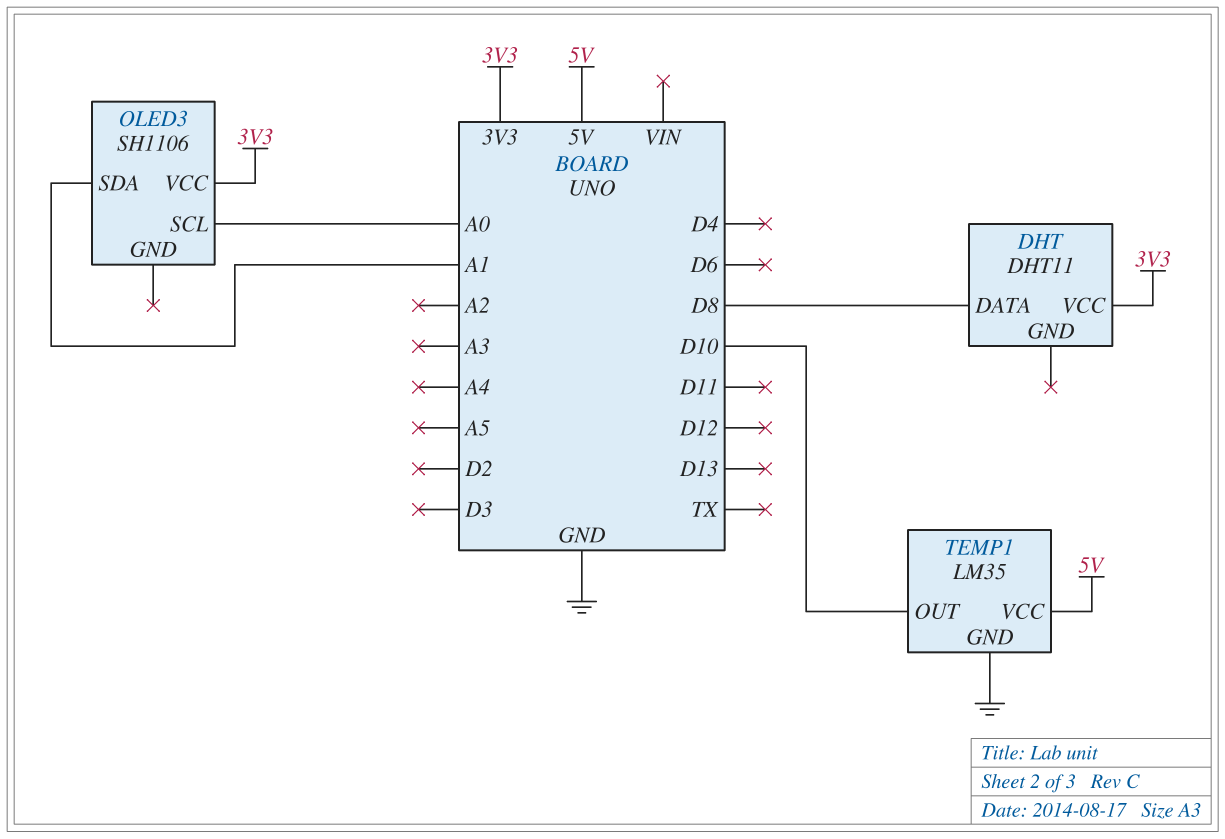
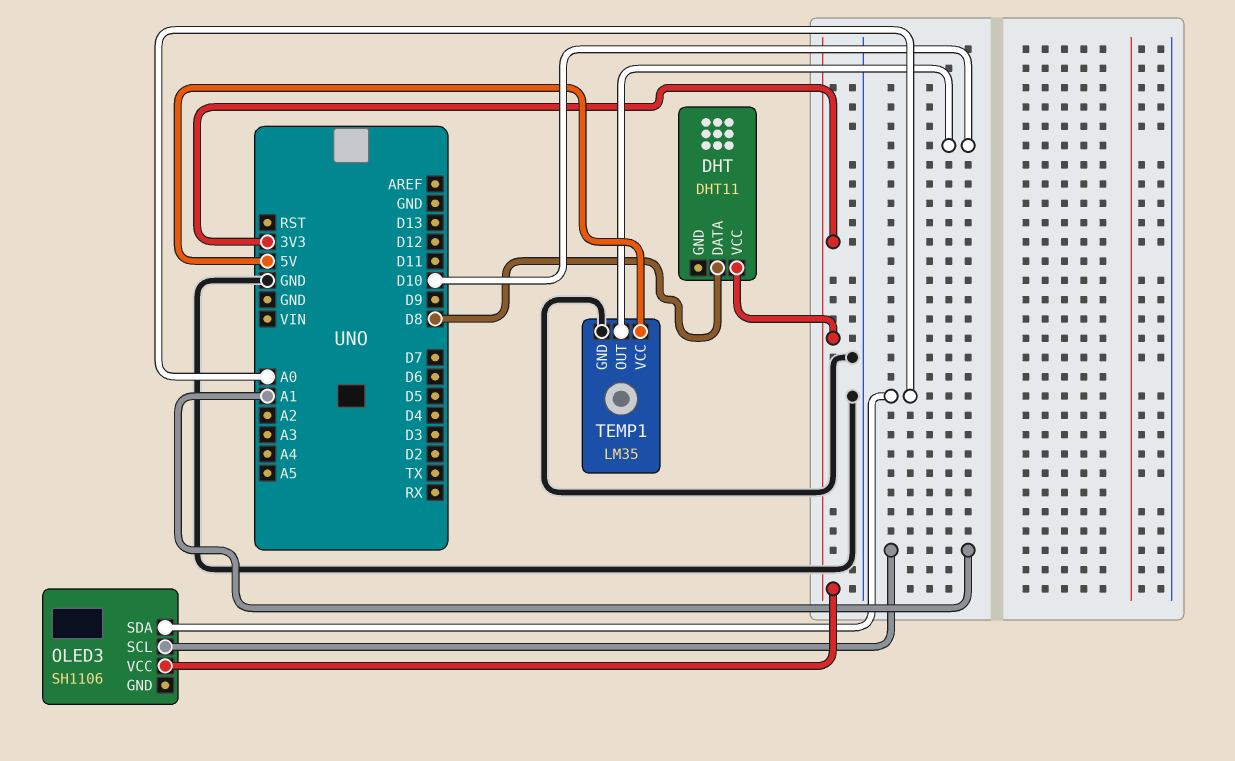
OLED3 pin SCL: A0 -> A1
OLED3 pin SDA: A1 -> A0

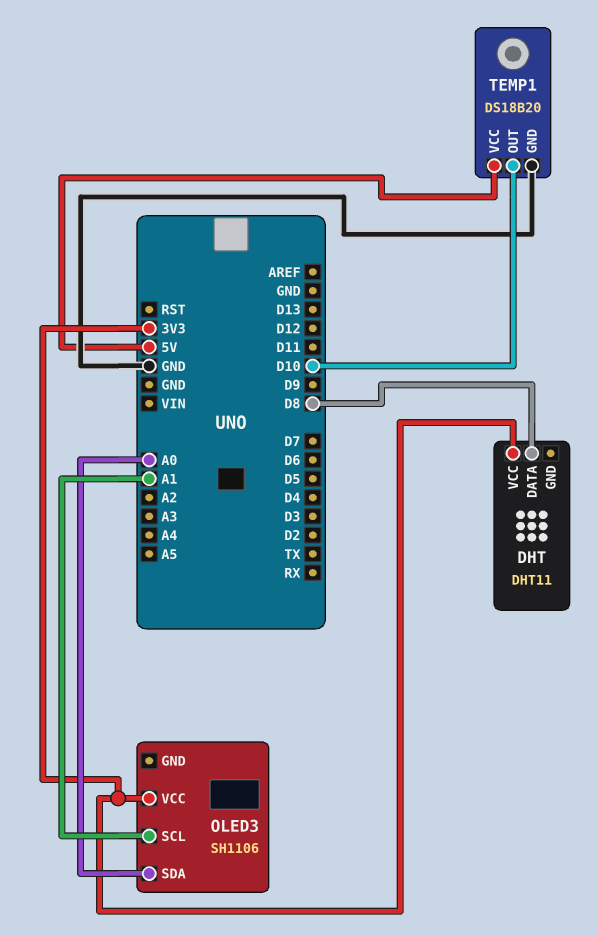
TEMP1: LM35 -> DS18B20

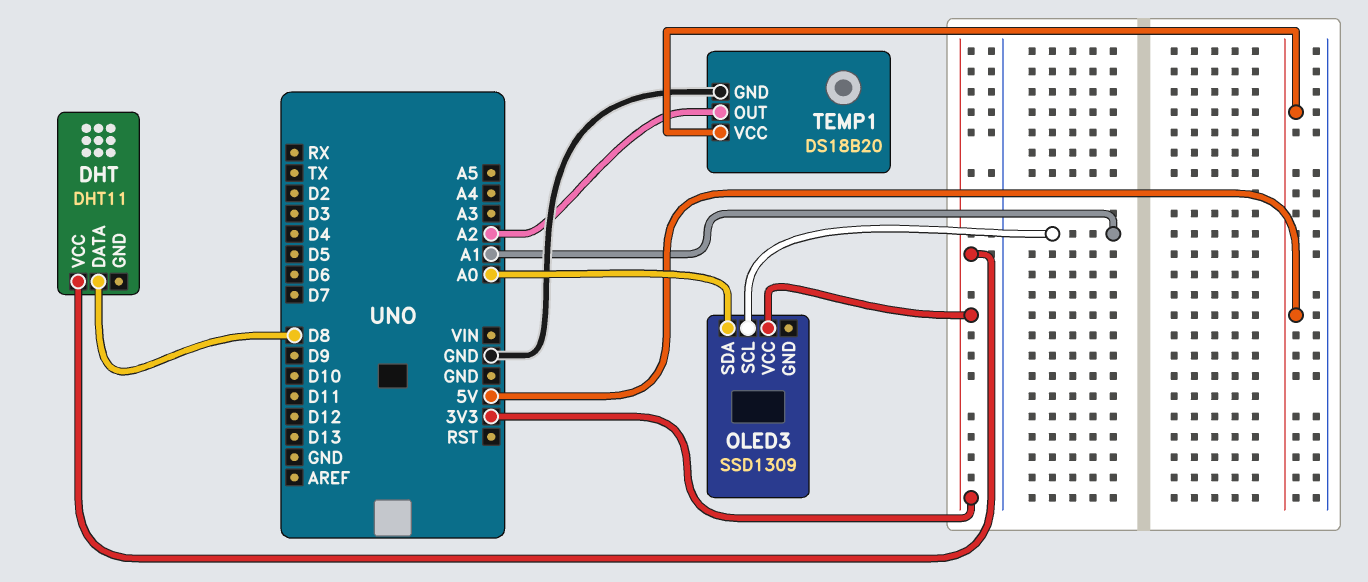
OLED3: SH1106 -> SSD1309
TEMP1 pin OUT: D10 -> A2

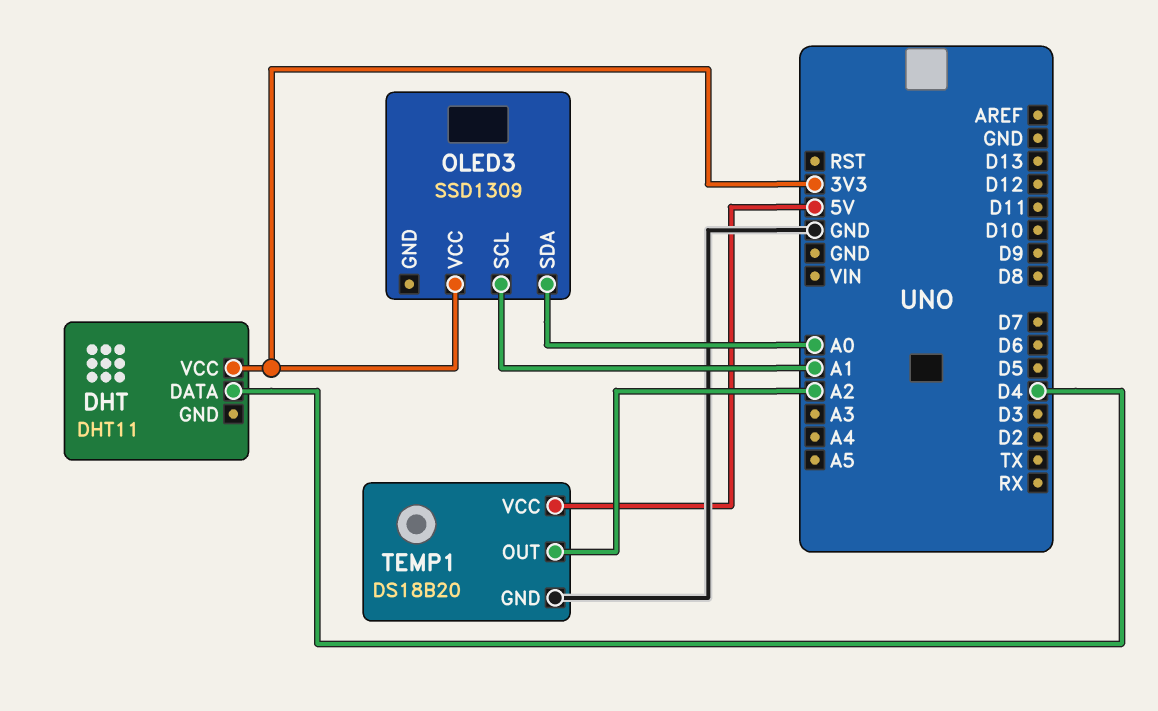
DHT pin DATA: D8 -> D4

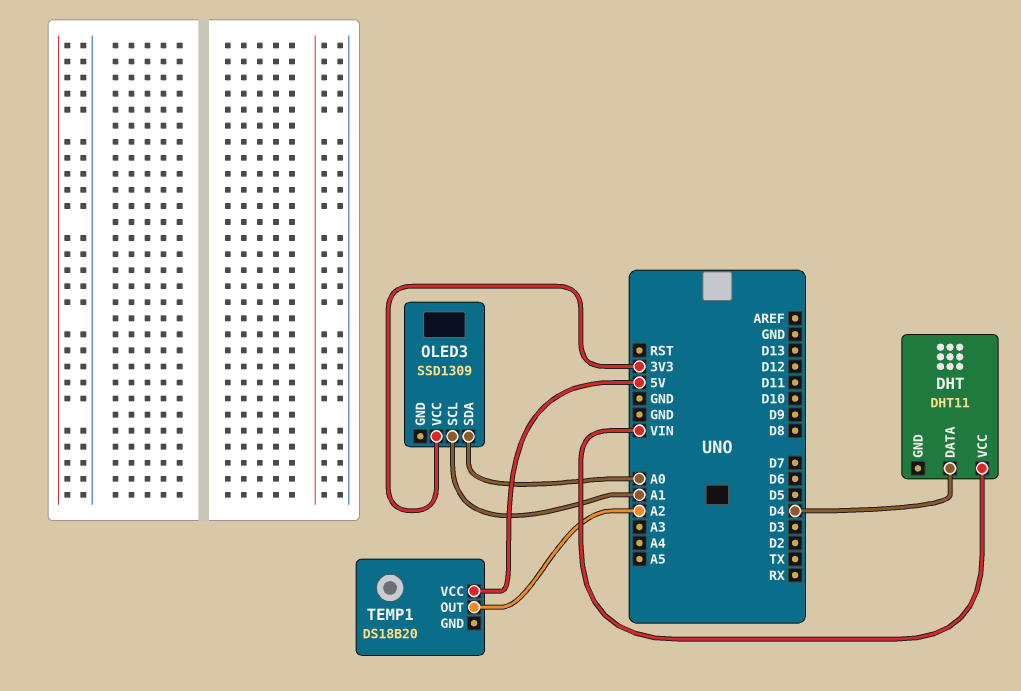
DHT pin VCC: 3V3 -> VIN
TEMP1 pin GND: GND -> none

